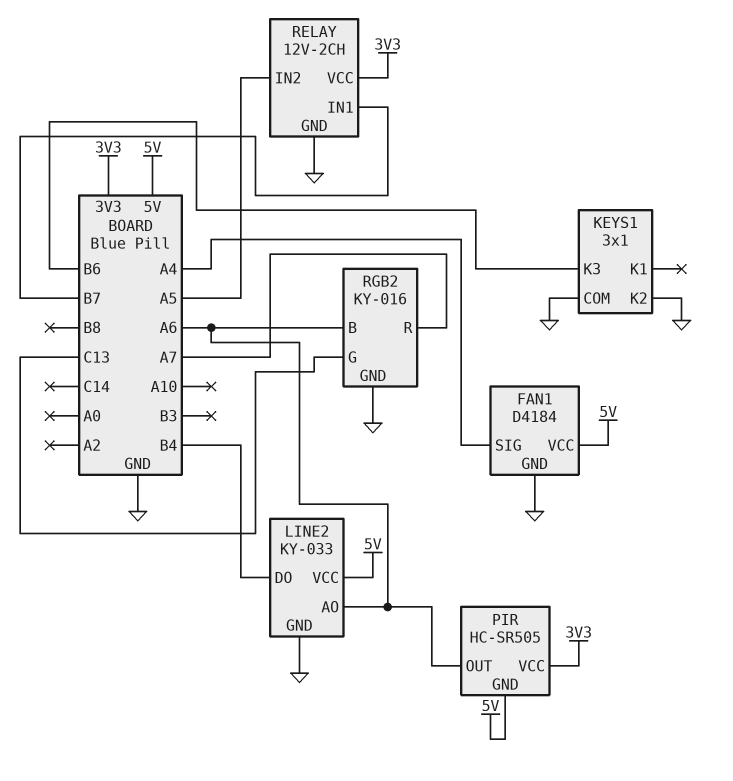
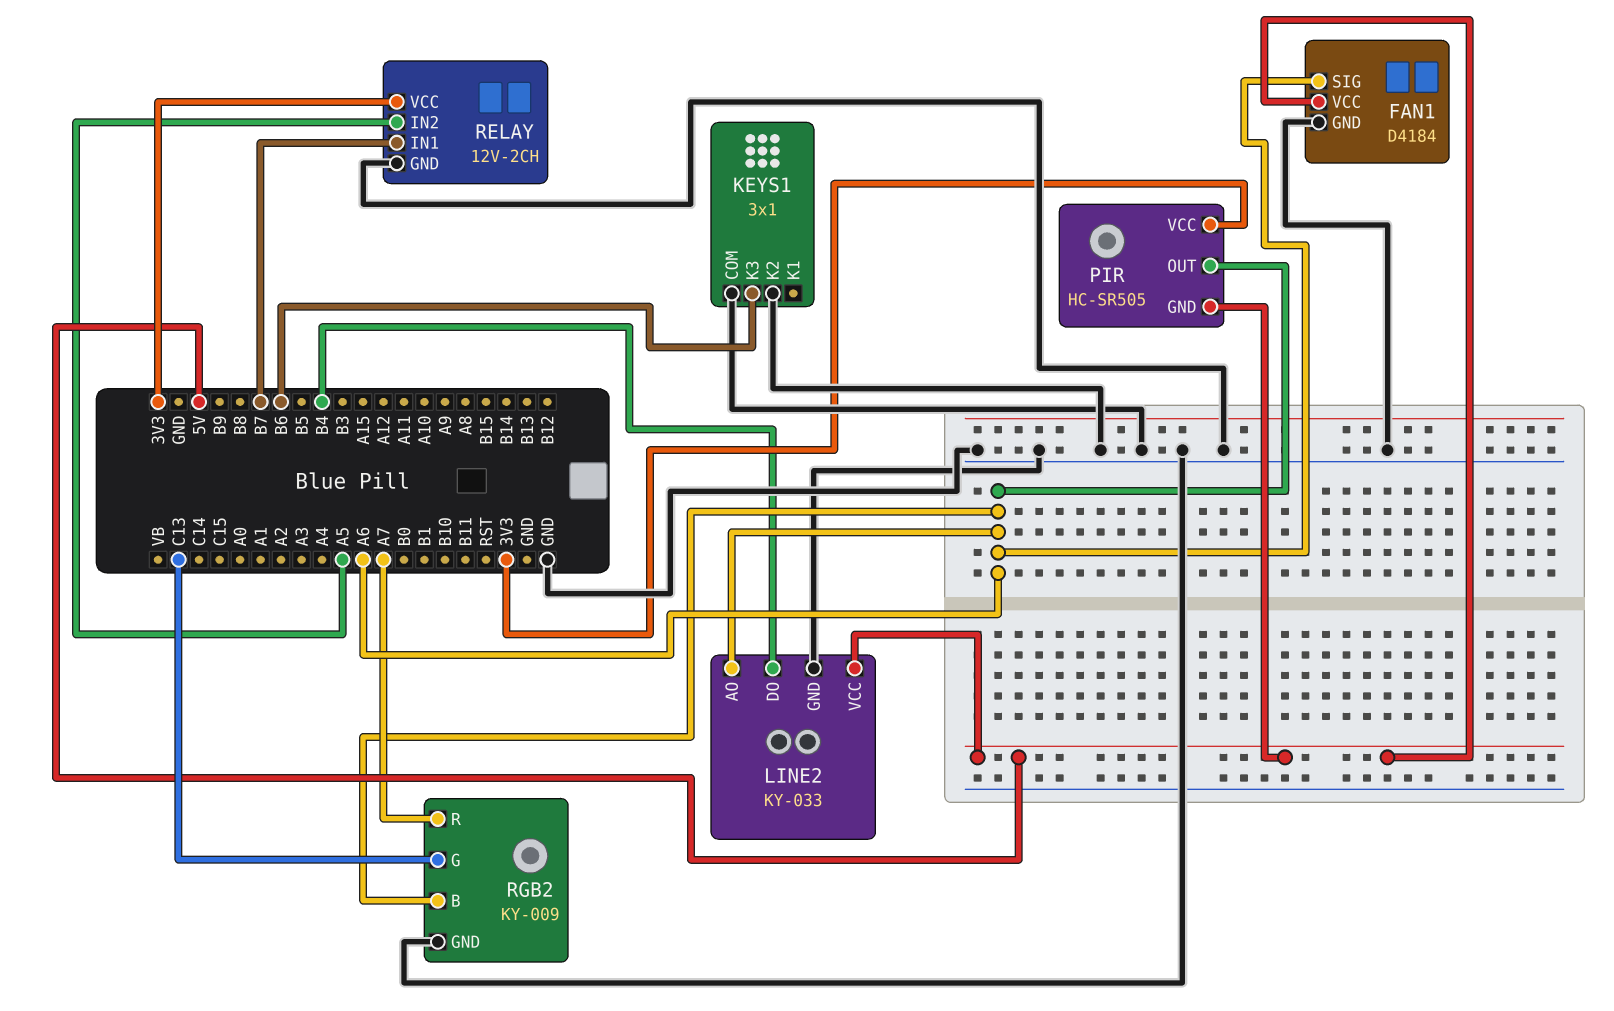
FAN1 pin SIG: A4 -> A6
RGB2: KY-016 -> KY-009

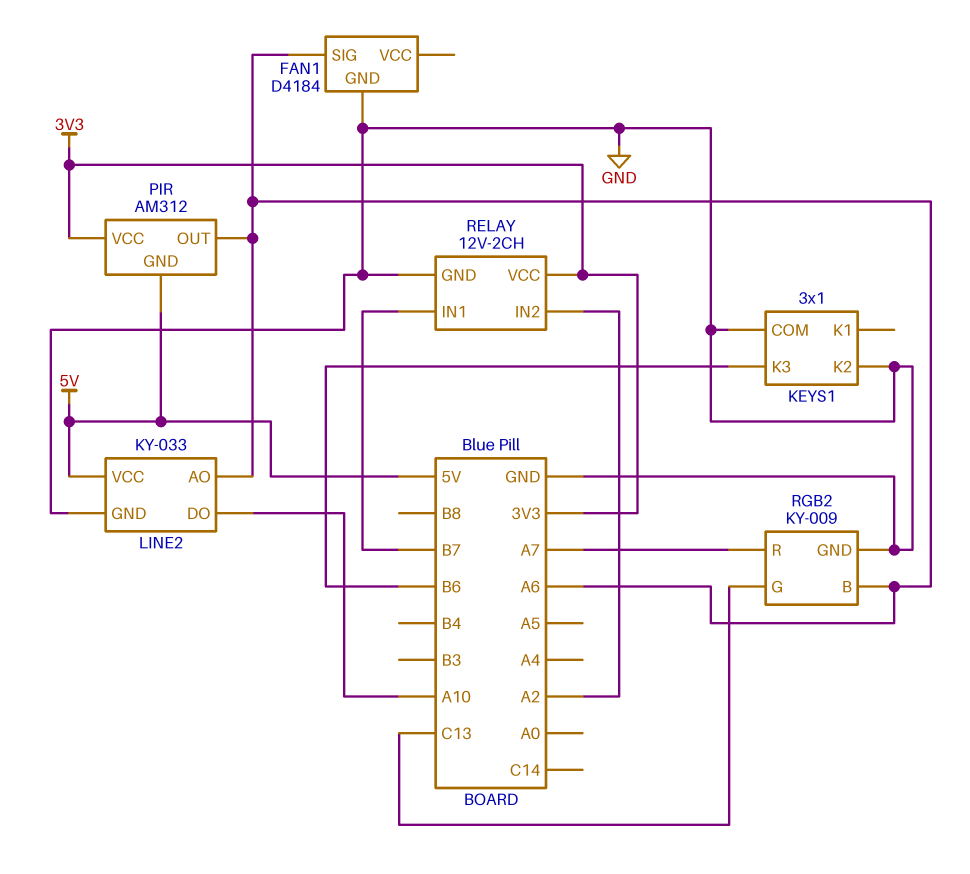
FAN1 pin VCC: 5V -> none
LINE2 pin DO: B4 -> A10
PIR: HC-SR505 -> AM312
RELAY pin IN2: A5 -> A2

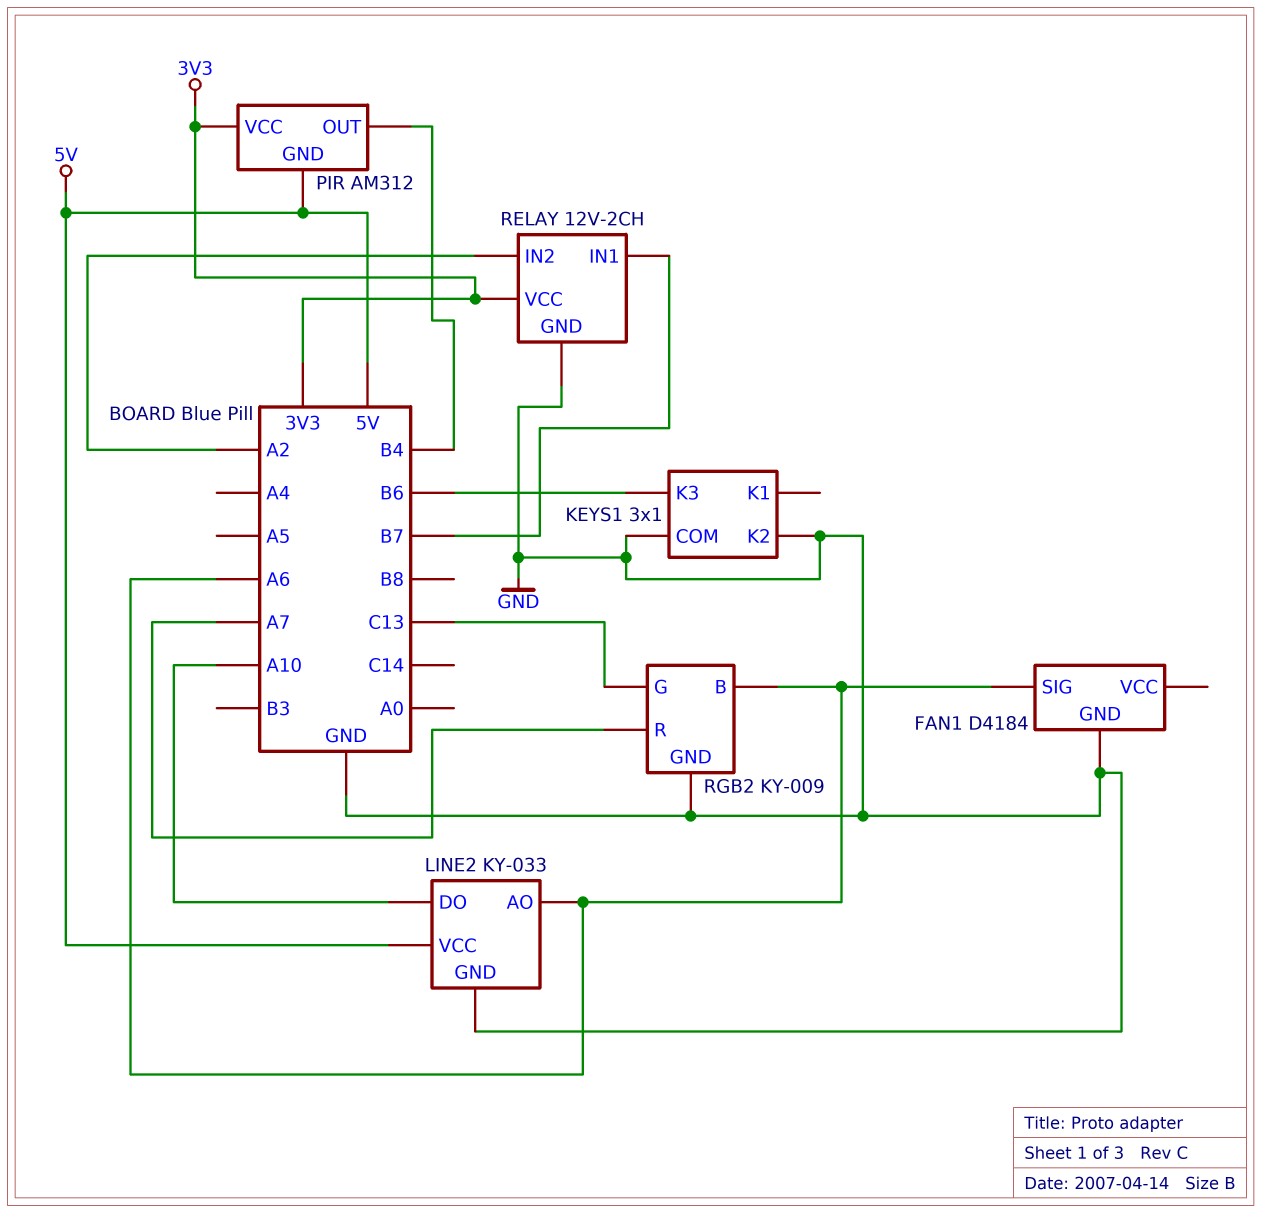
PIR pin OUT: A6 -> B4

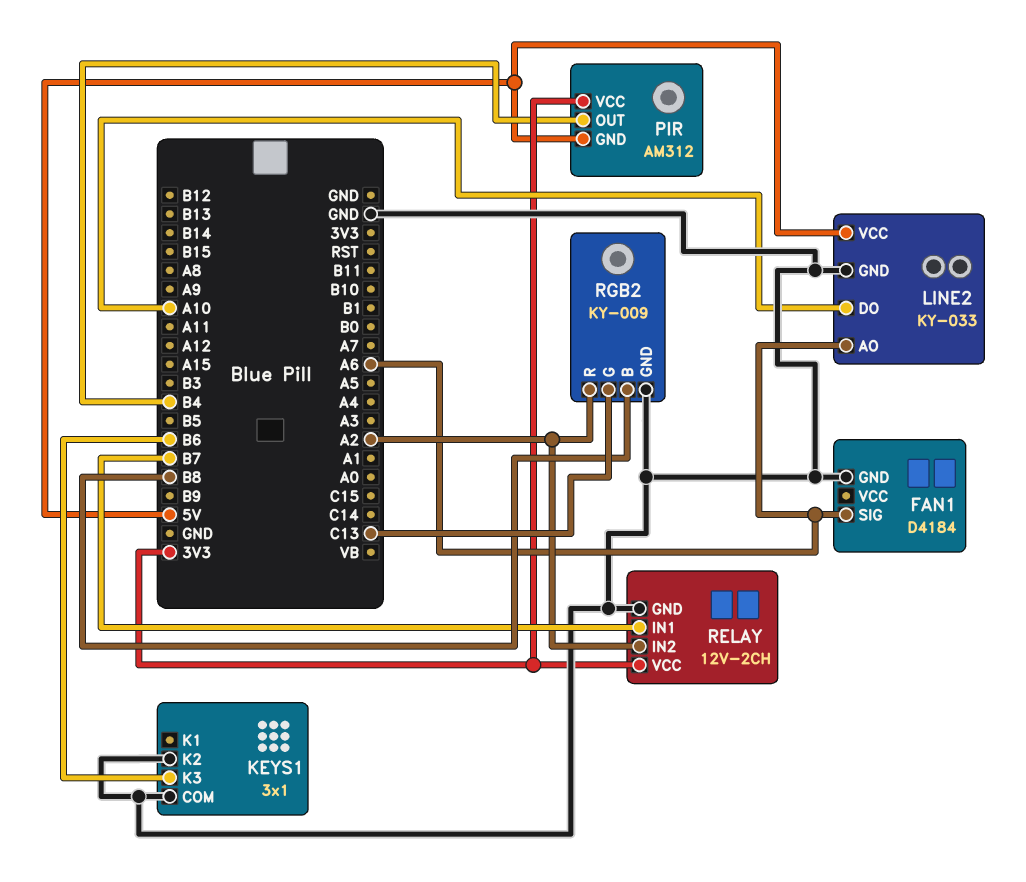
RGB2 pin B: A6 -> B8
RGB2 pin R: A7 -> A2

